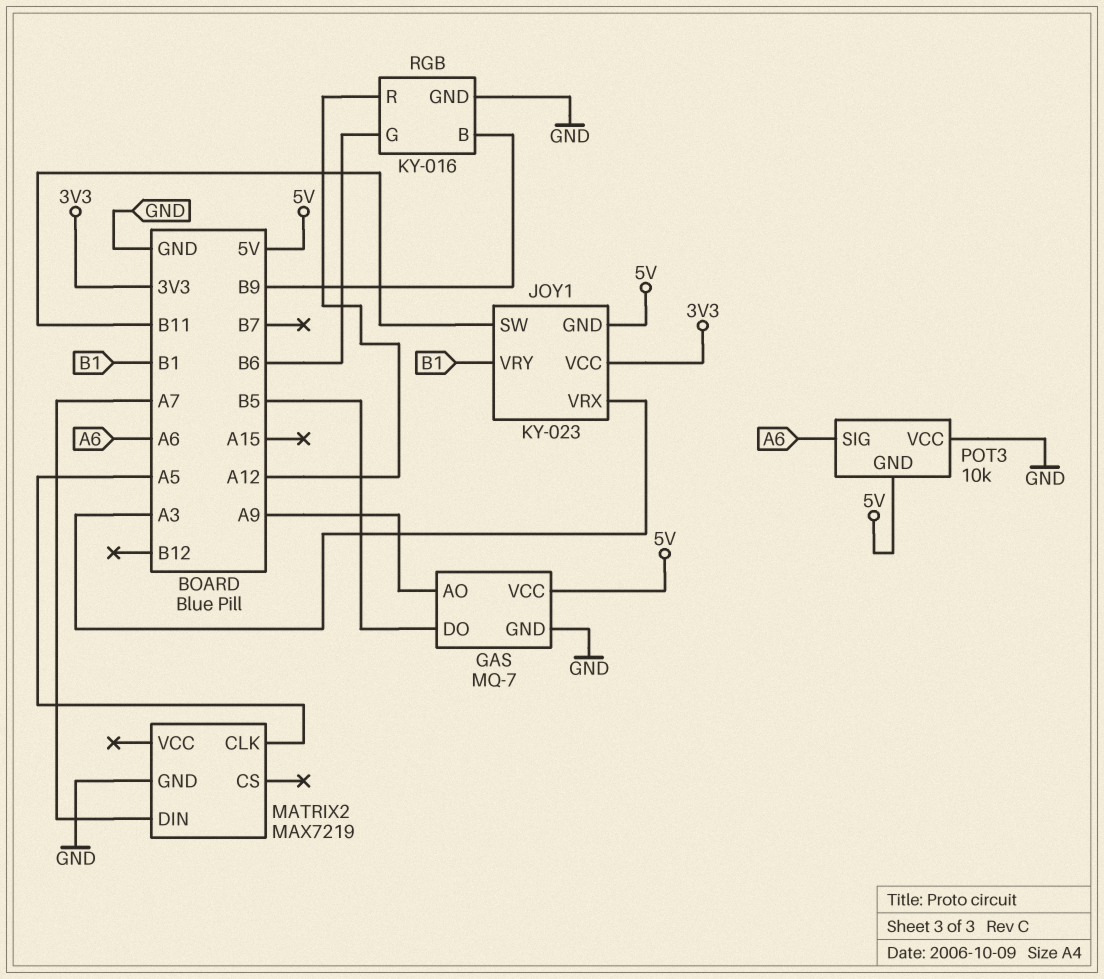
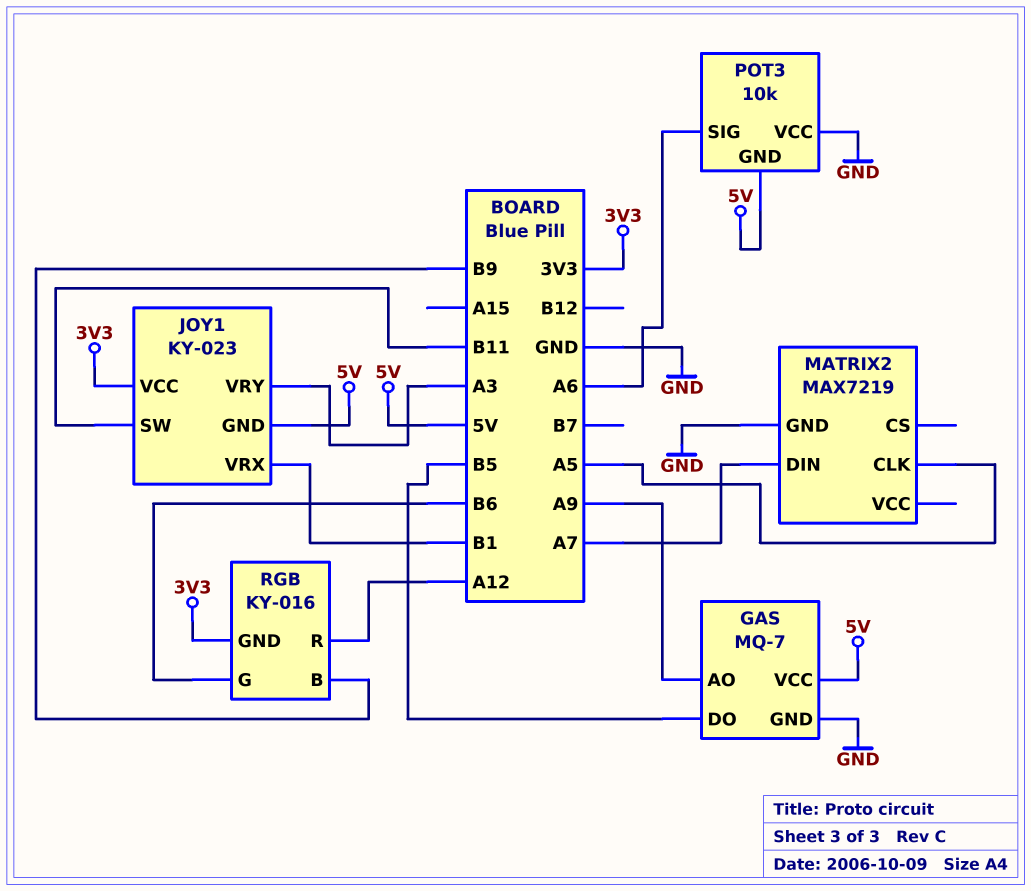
JOY1 pin VRX: A3 -> B1
JOY1 pin VRY: B1 -> A3
RGB pin GND: GND -> 3V3

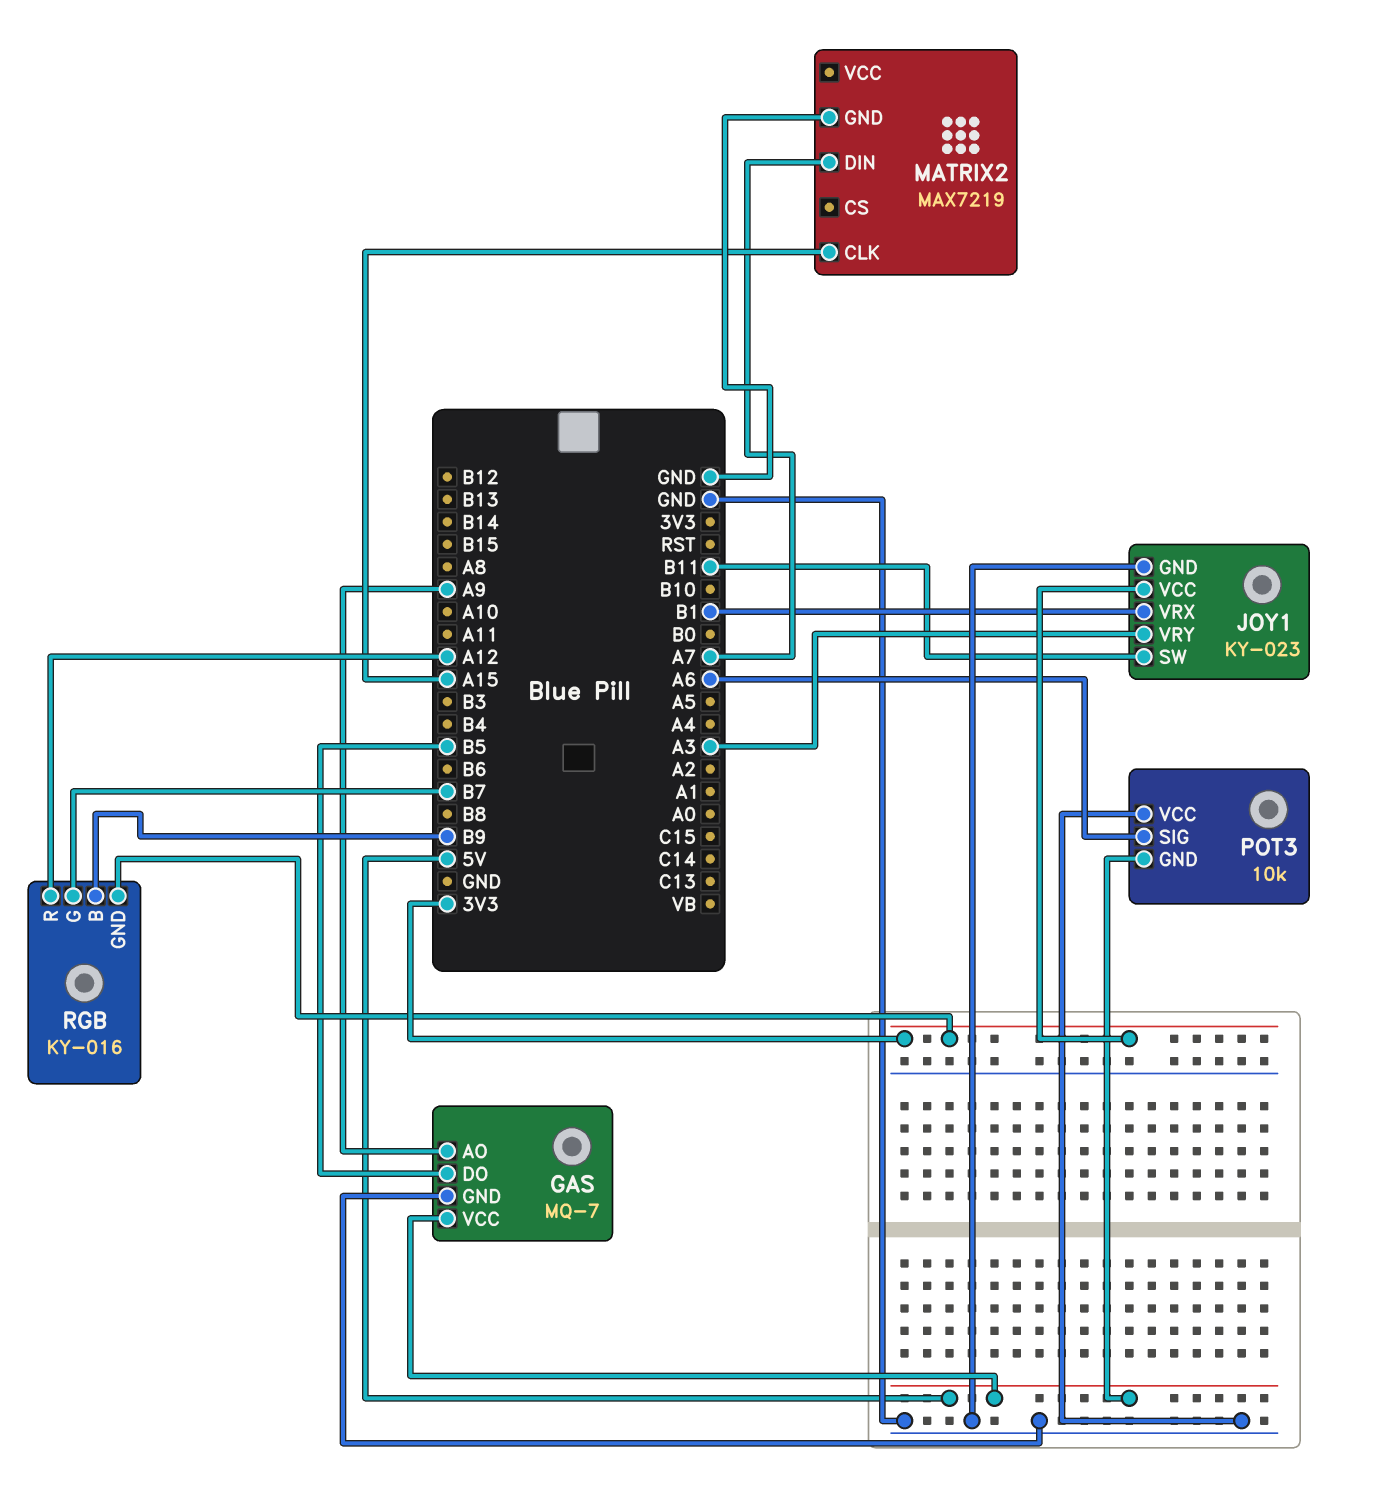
JOY1 pin GND: 5V -> GND
MATRIX2 pin CLK: A5 -> A15
RGB pin G: B6 -> B7

